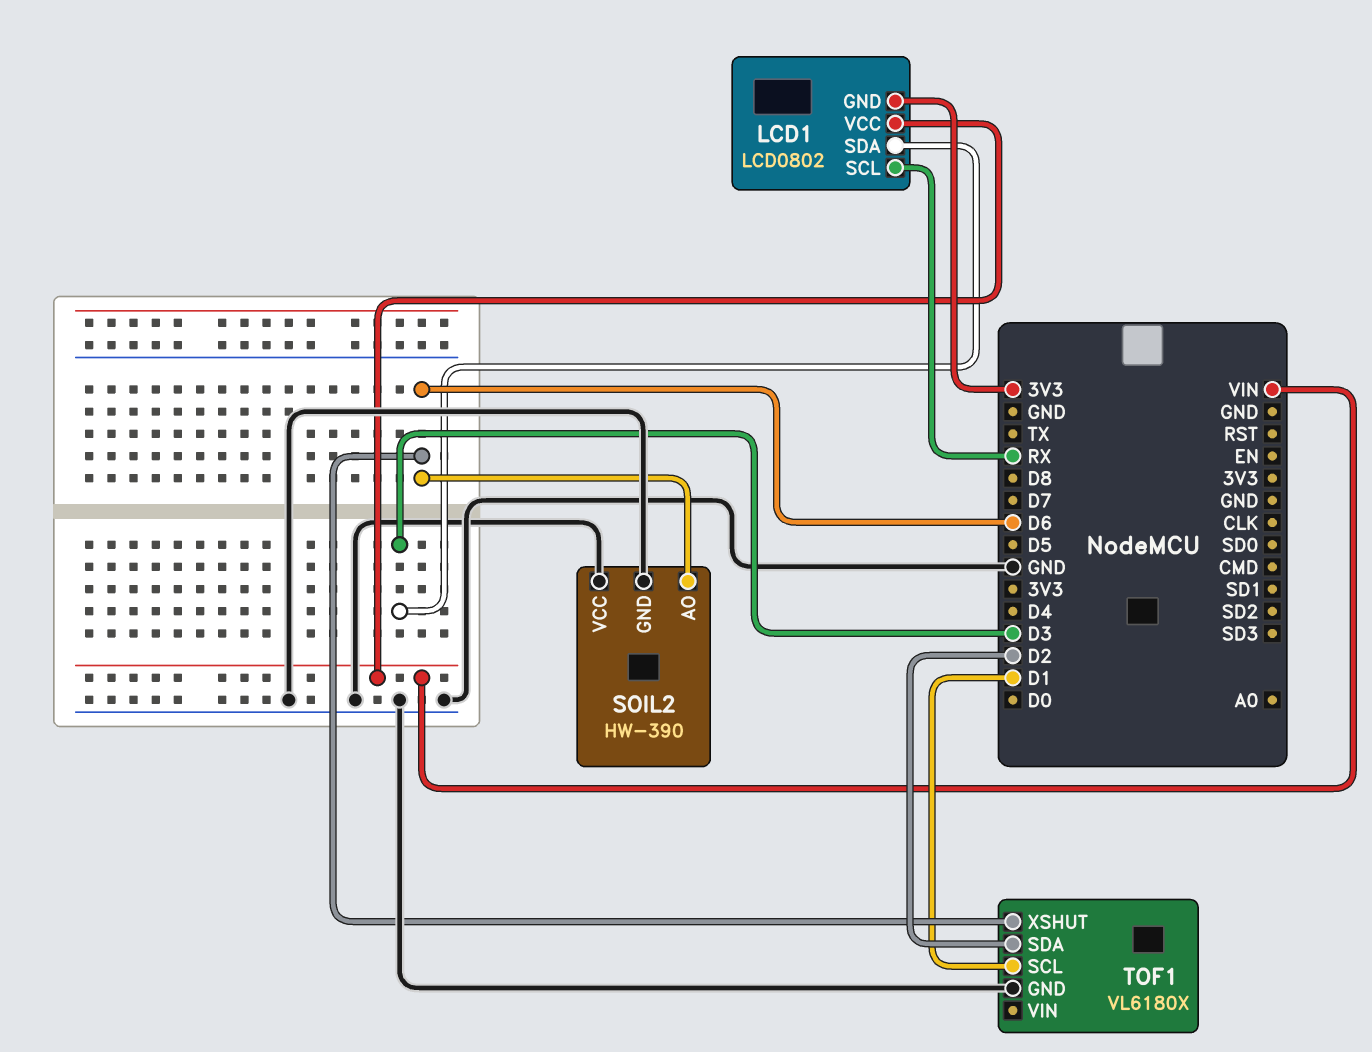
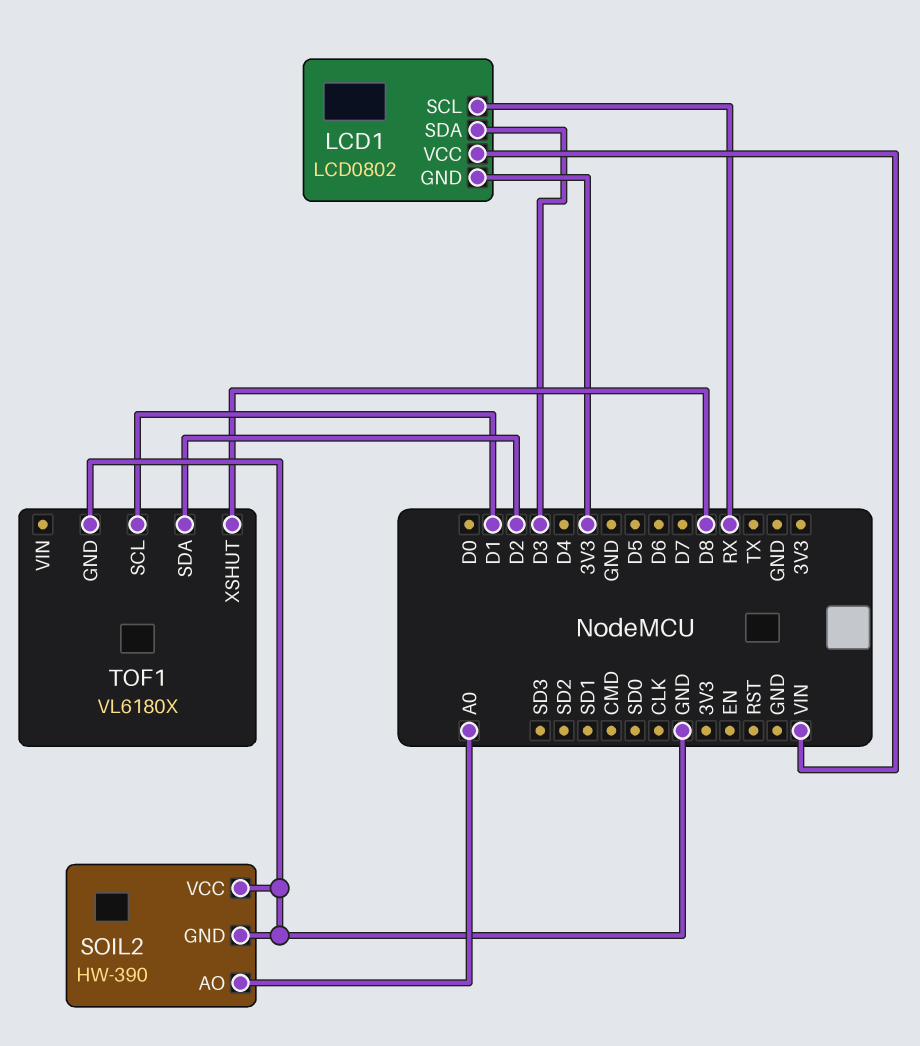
SOIL2 pin AO: D6 -> A0
TOF1 pin XSHUT: D6 -> D8

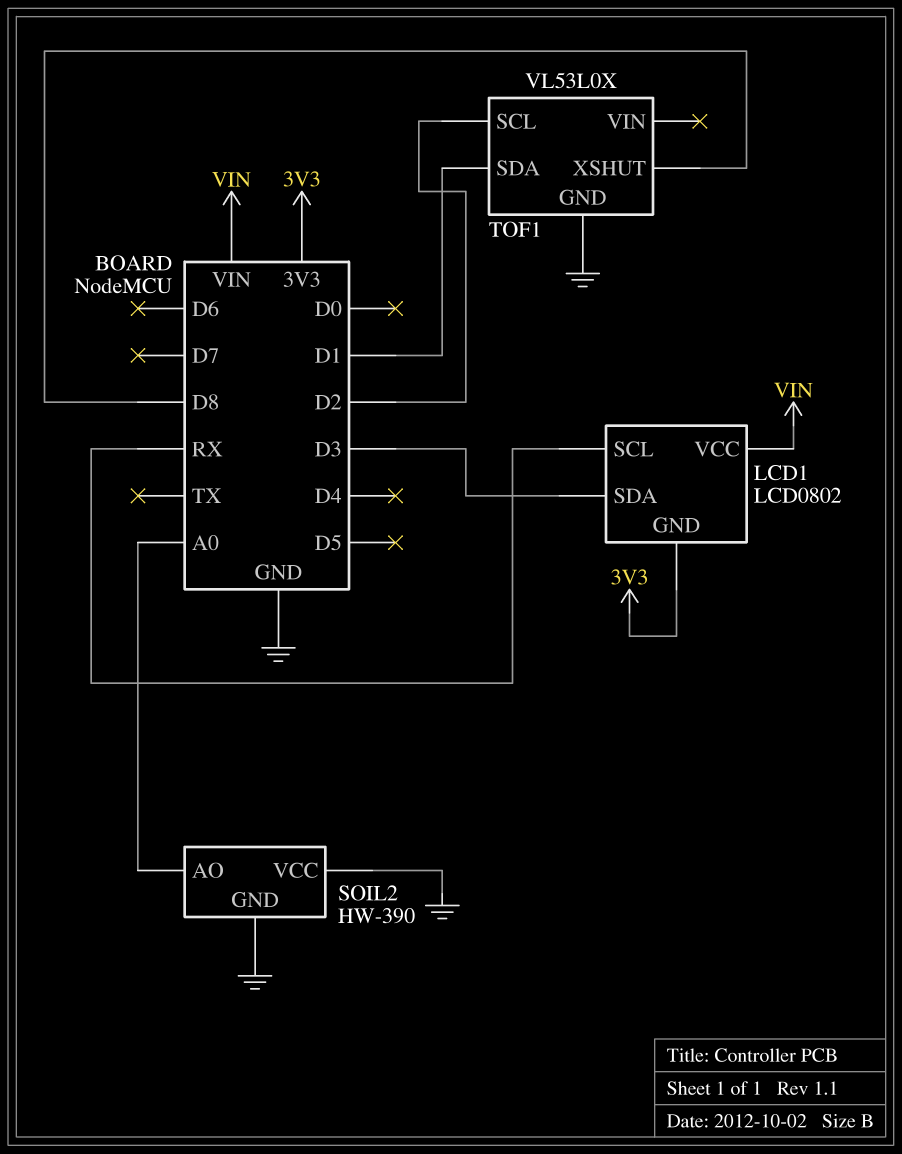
TOF1: VL6180X -> VL53L0X
TOF1 pin SCL: D1 -> D2
TOF1 pin SDA: D2 -> D1

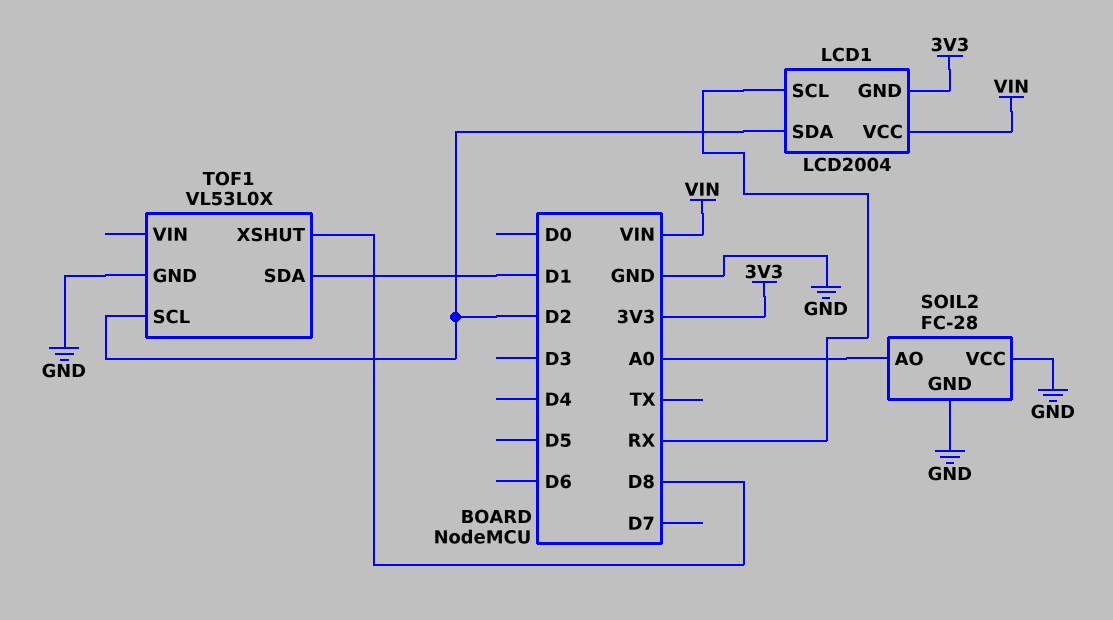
LCD1: LCD0802 -> LCD2004
LCD1 pin SDA: D3 -> D2
SOIL2: HW-390 -> FC-28

